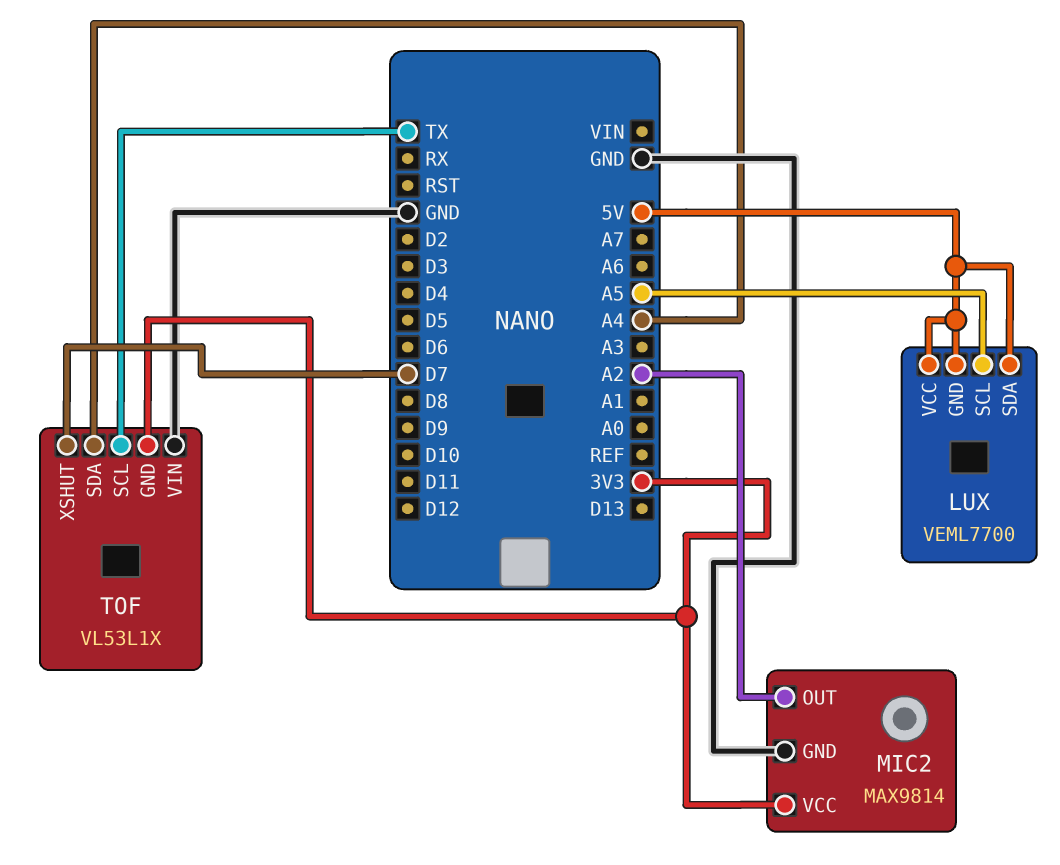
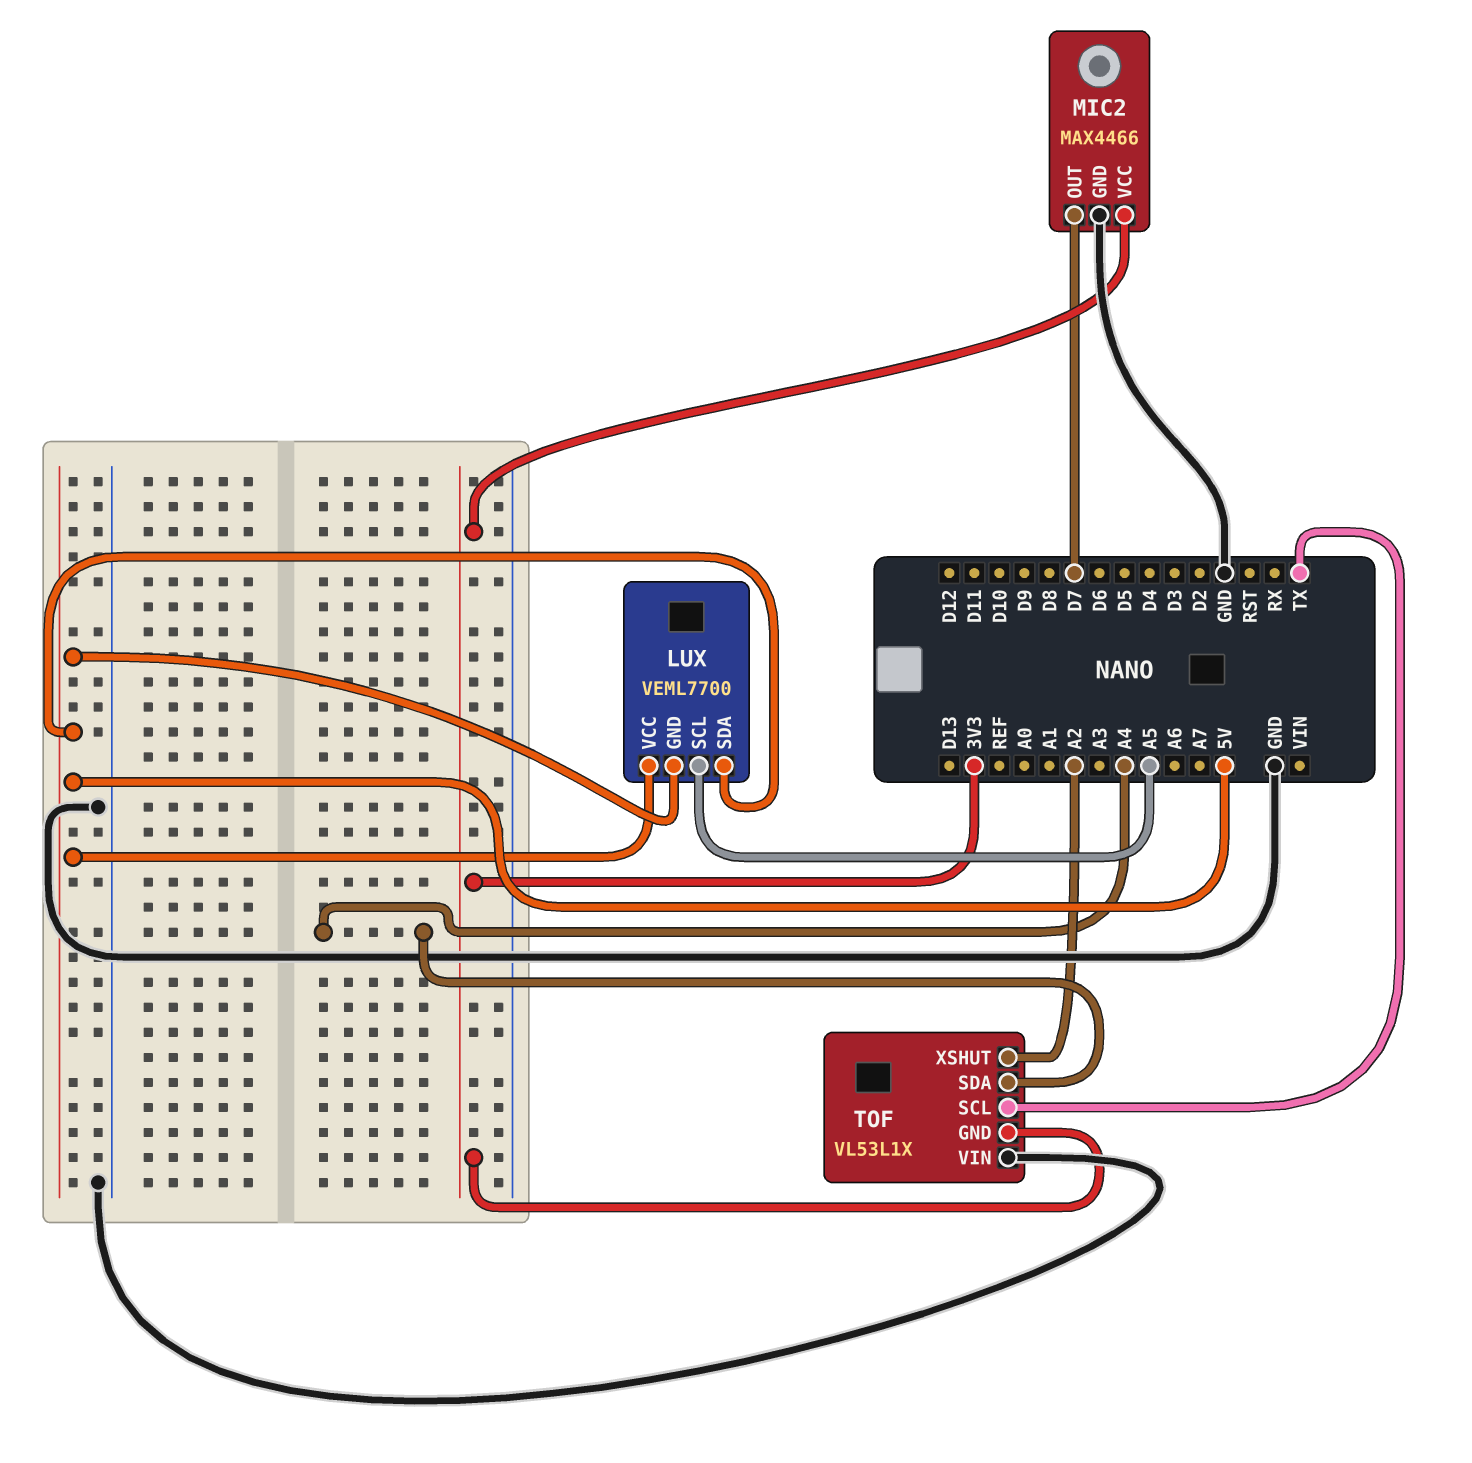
MIC2: MAX9814 -> MAX4466
MIC2 pin OUT: A2 -> D7
TOF pin XSHUT: D7 -> A2

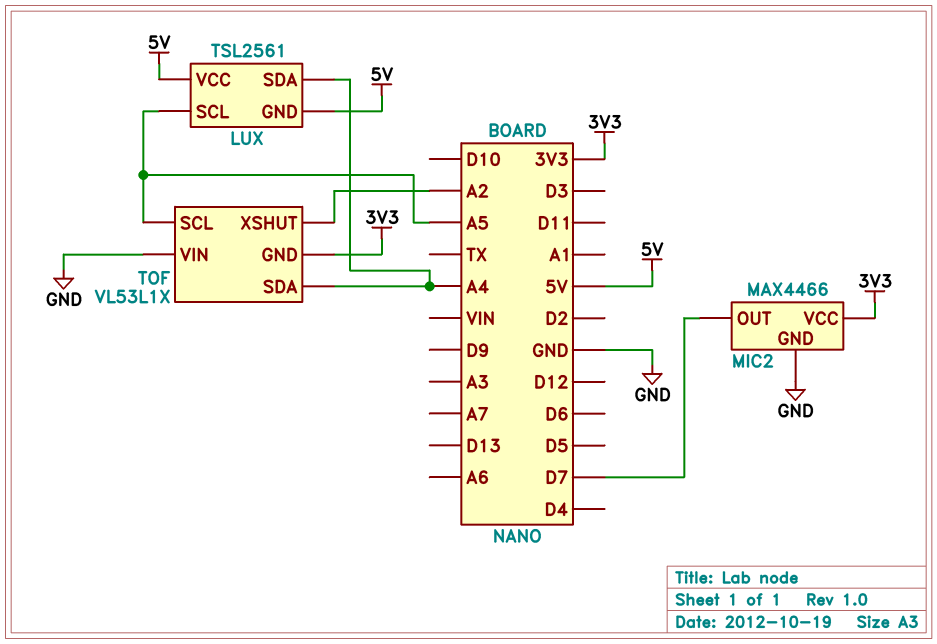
LUX: VEML7700 -> TSL2561
LUX pin SDA: 5V -> A4
TOF pin SCL: TX -> A5

